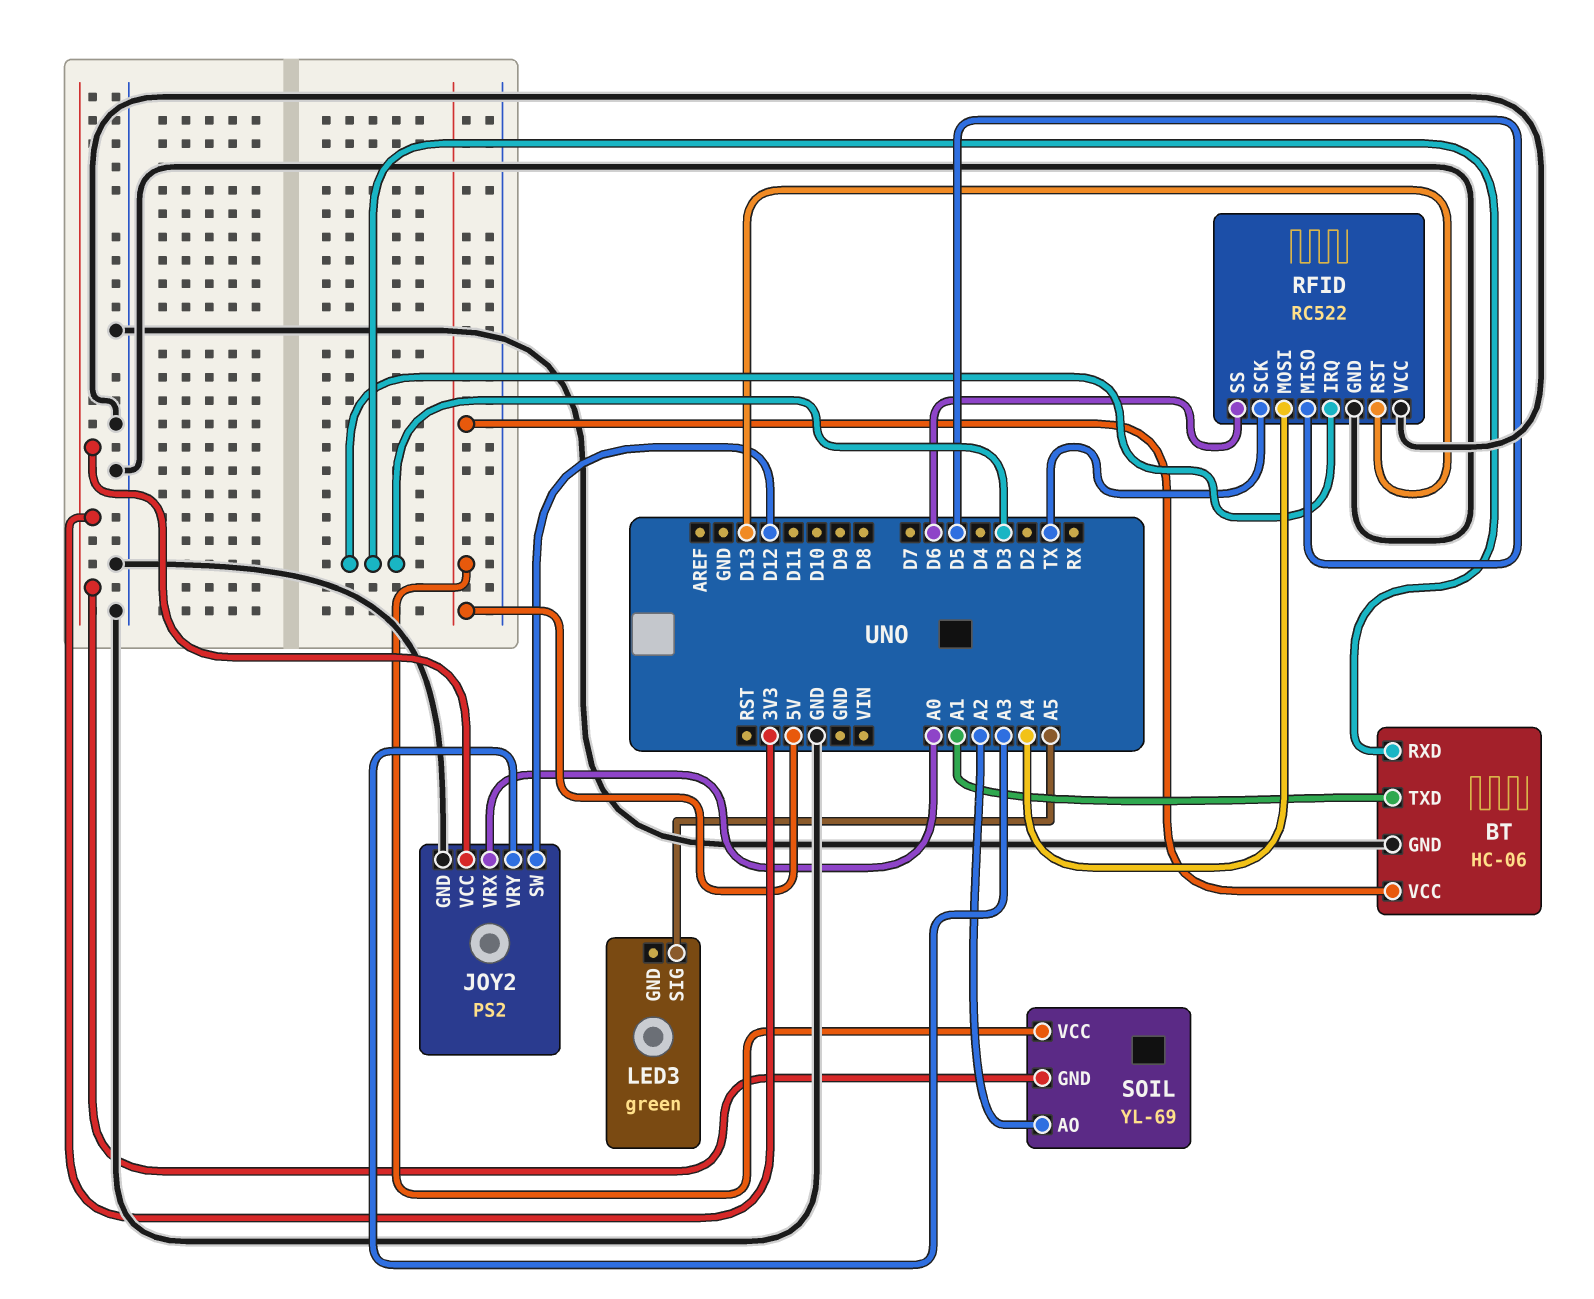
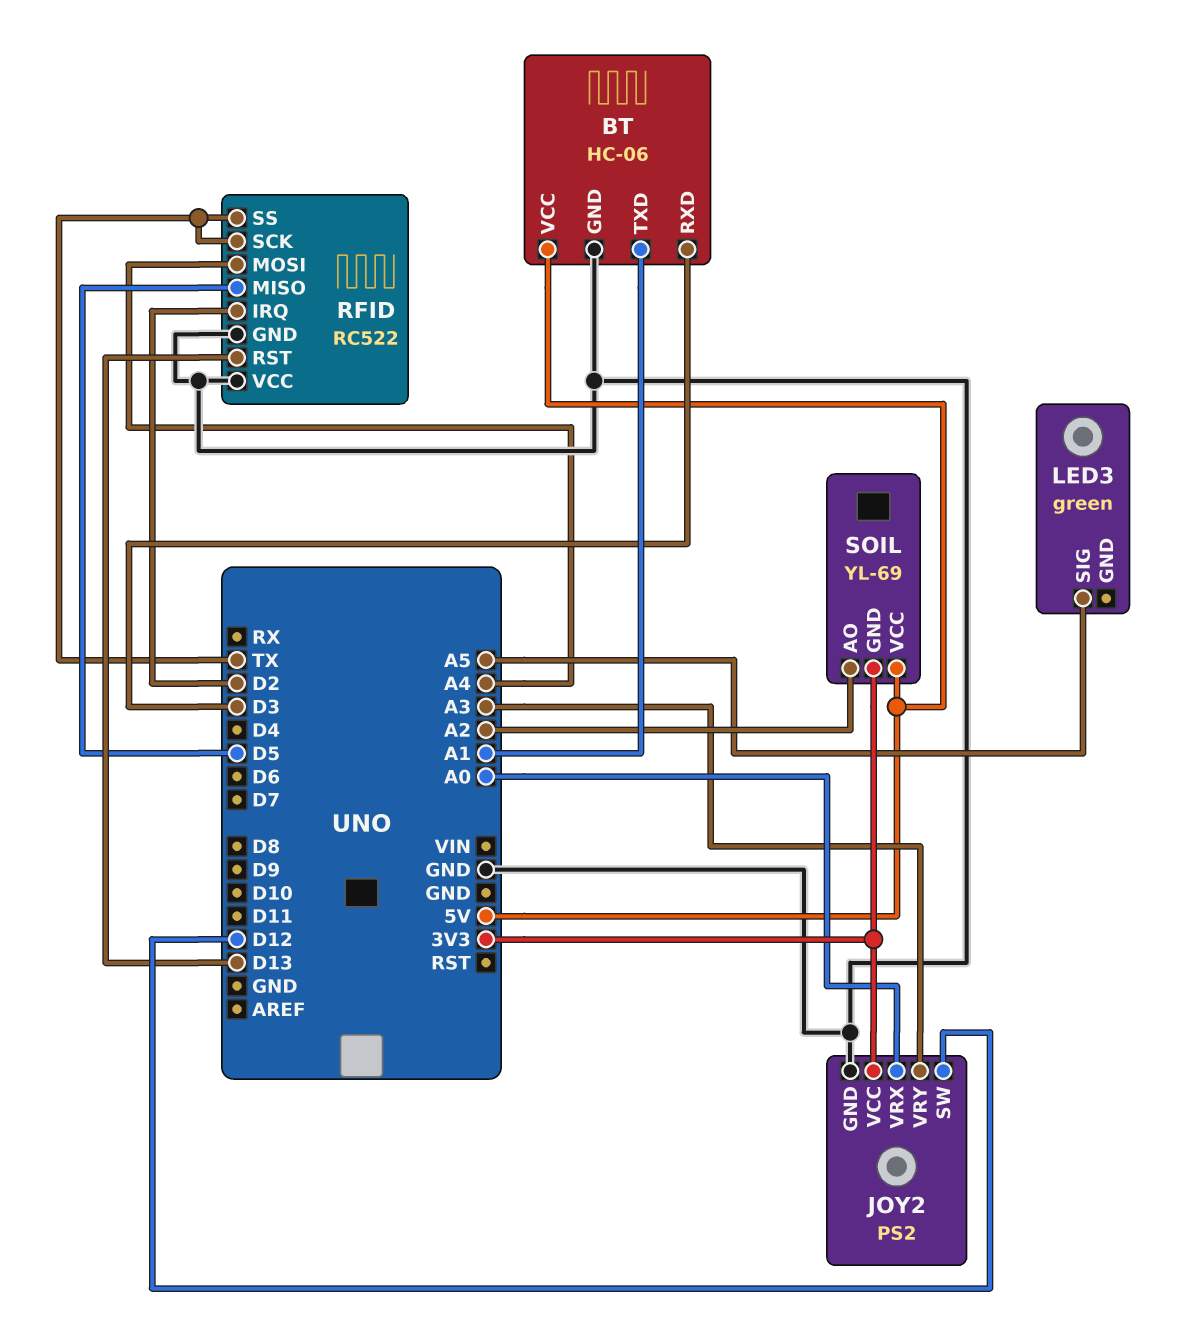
RFID pin IRQ: D3 -> D2
RFID pin SS: D6 -> TX

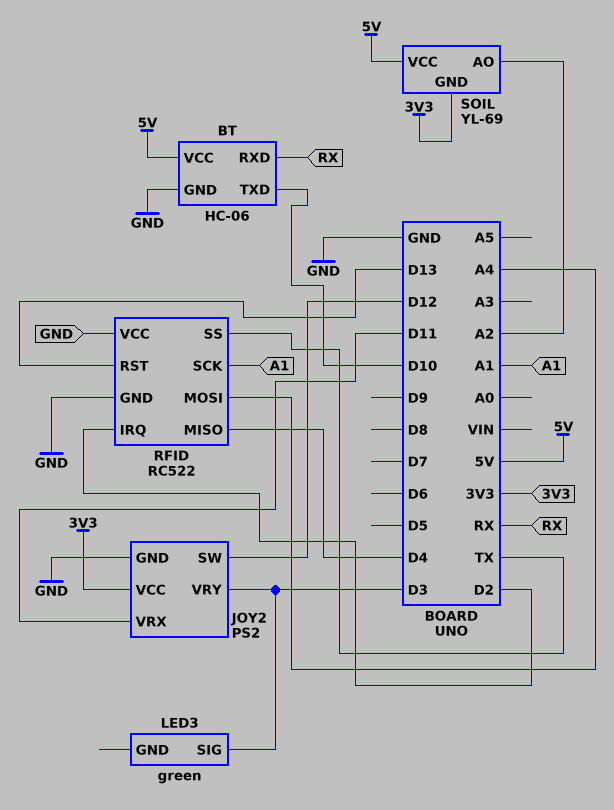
BT pin RXD: D3 -> RX
BT pin TXD: A1 -> D10
JOY2 pin VRX: A0 -> D11
JOY2 pin VRY: A3 -> D3
LED3 pin SIG: A5 -> D3
RFID pin MISO: D5 -> D4
RFID pin SCK: TX -> A1

